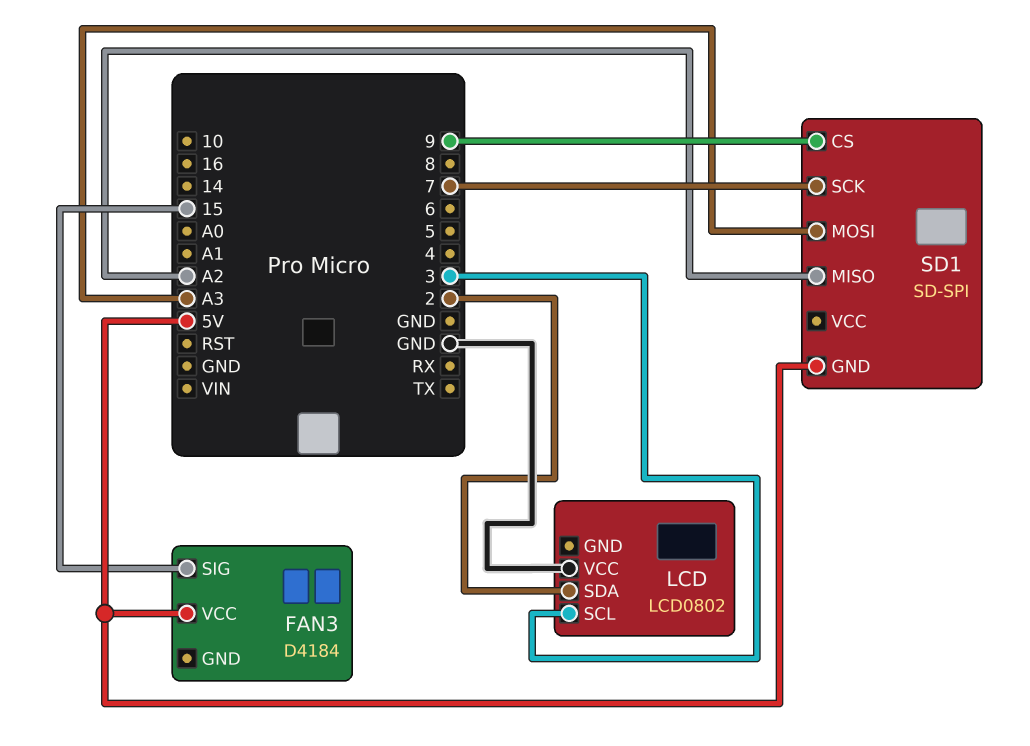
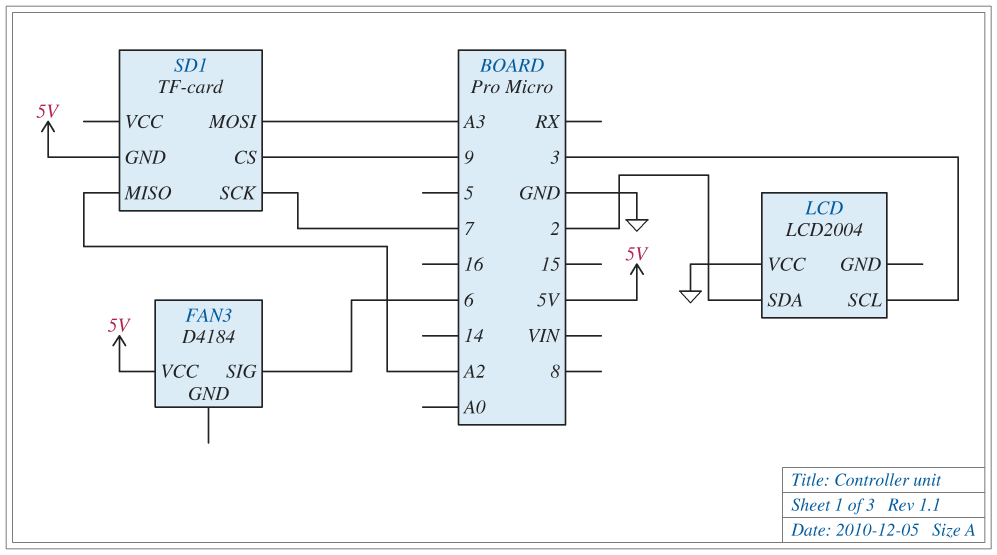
FAN3 pin SIG: 15 -> 6
LCD: LCD0802 -> LCD2004
SD1: SD-SPI -> TF-card

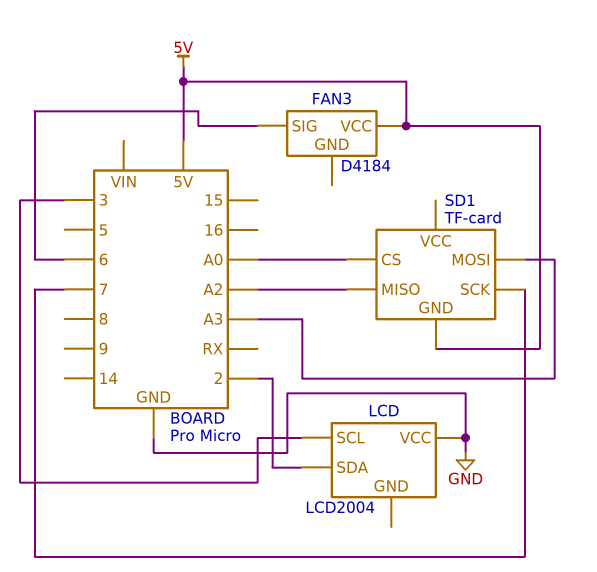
SD1 pin CS: 9 -> A0

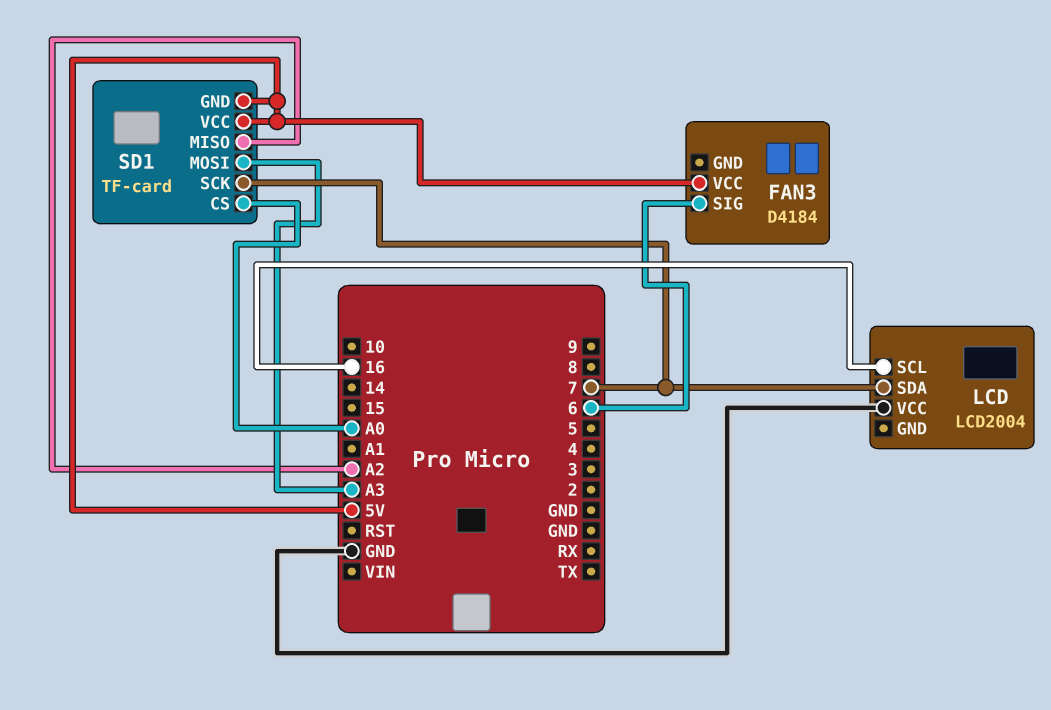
LCD pin SCL: 3 -> 16
LCD pin SDA: 2 -> 7
SD1 pin VCC: none -> 5V

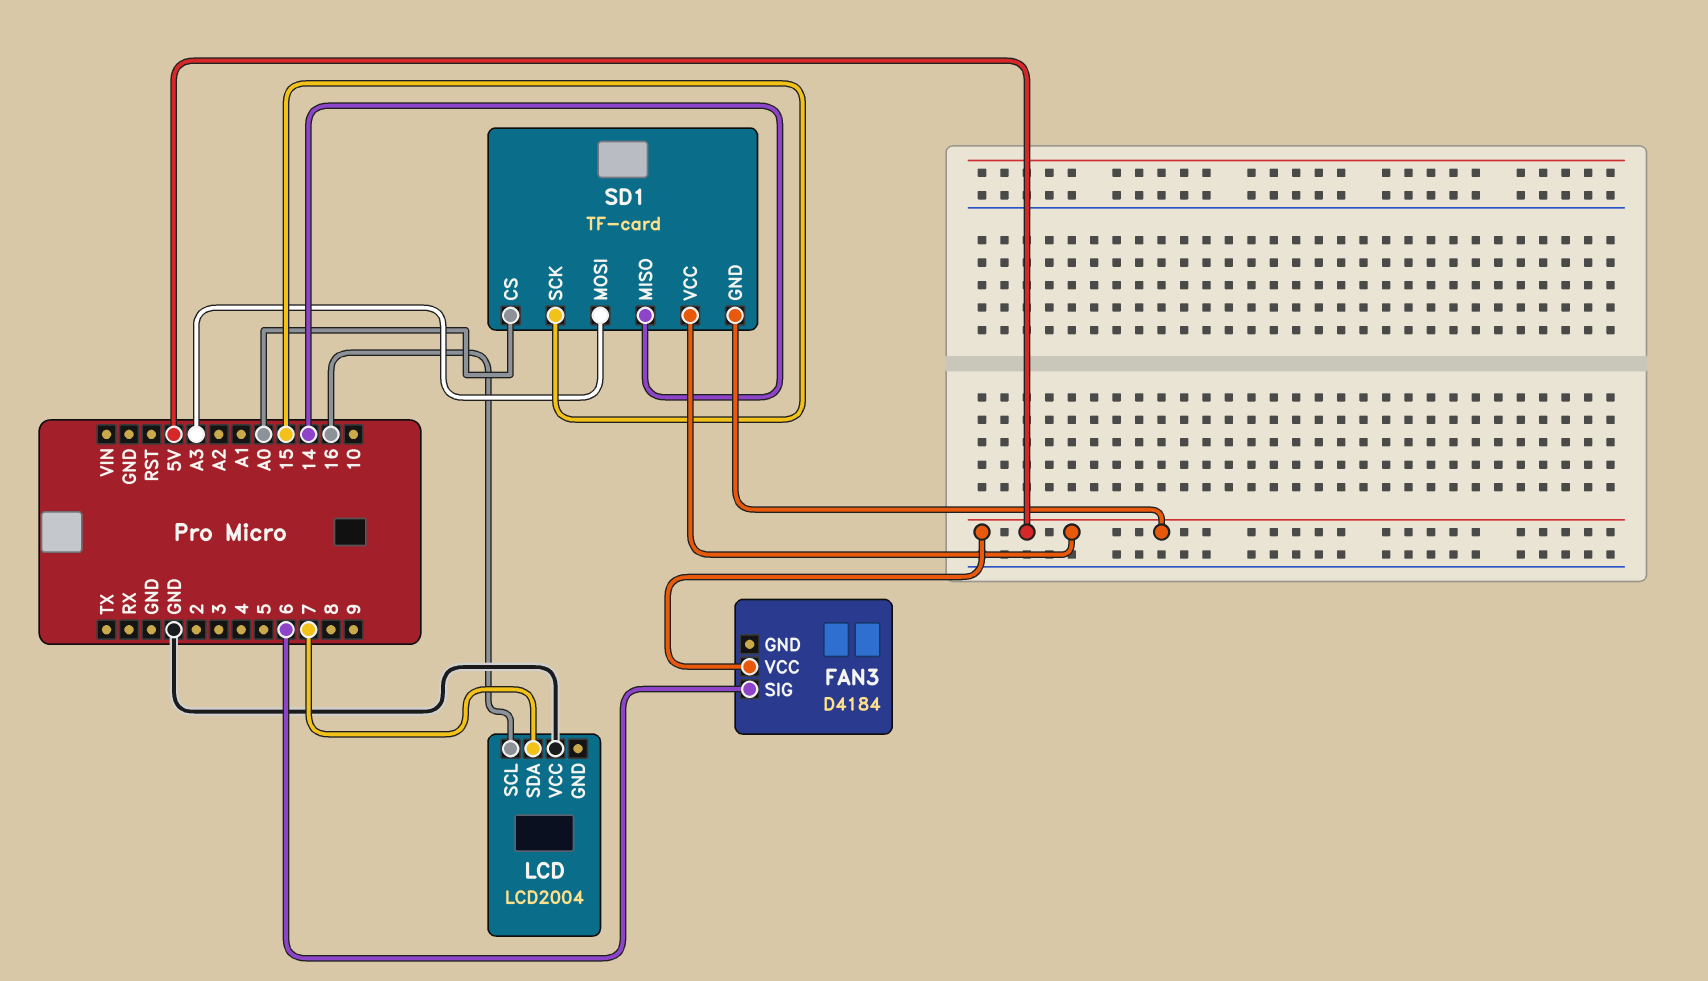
SD1 pin MISO: A2 -> 14
SD1 pin SCK: 7 -> 15

